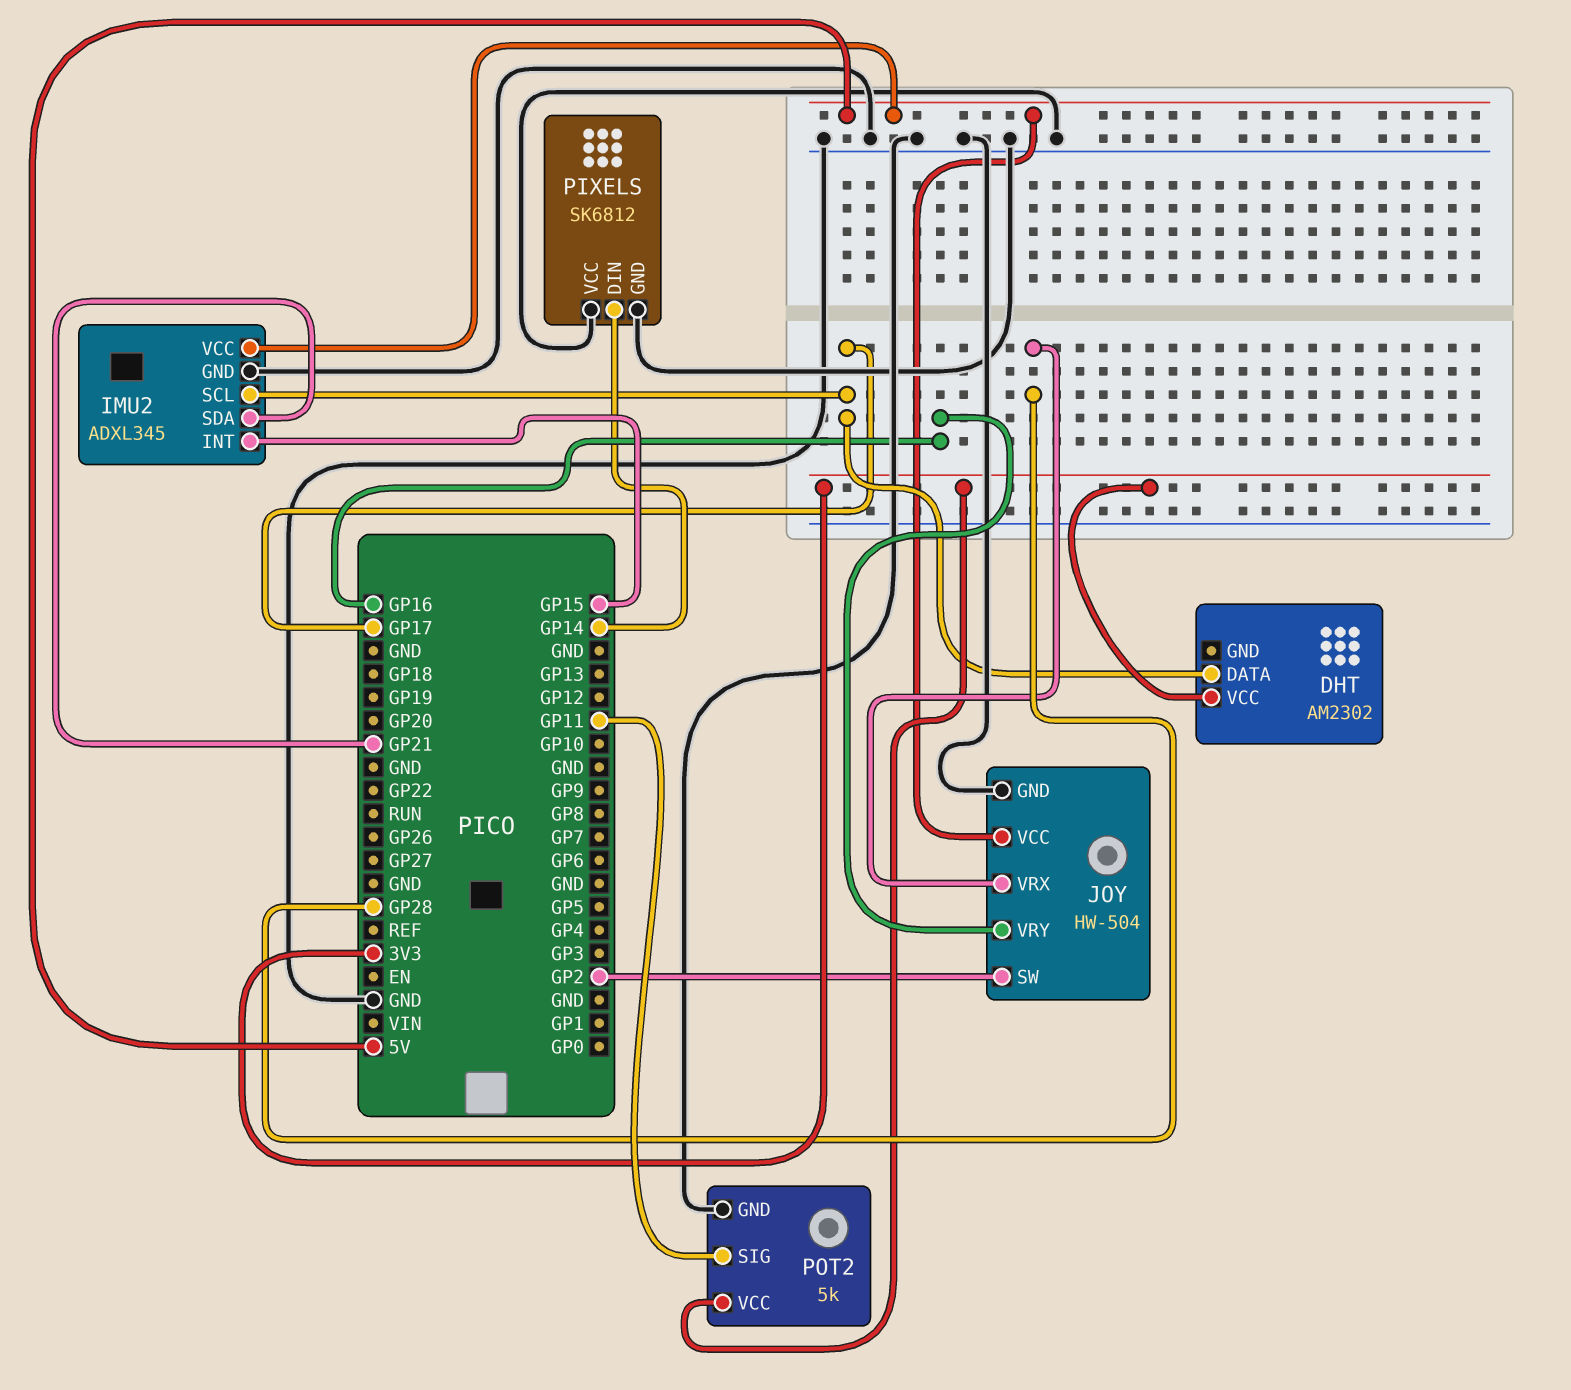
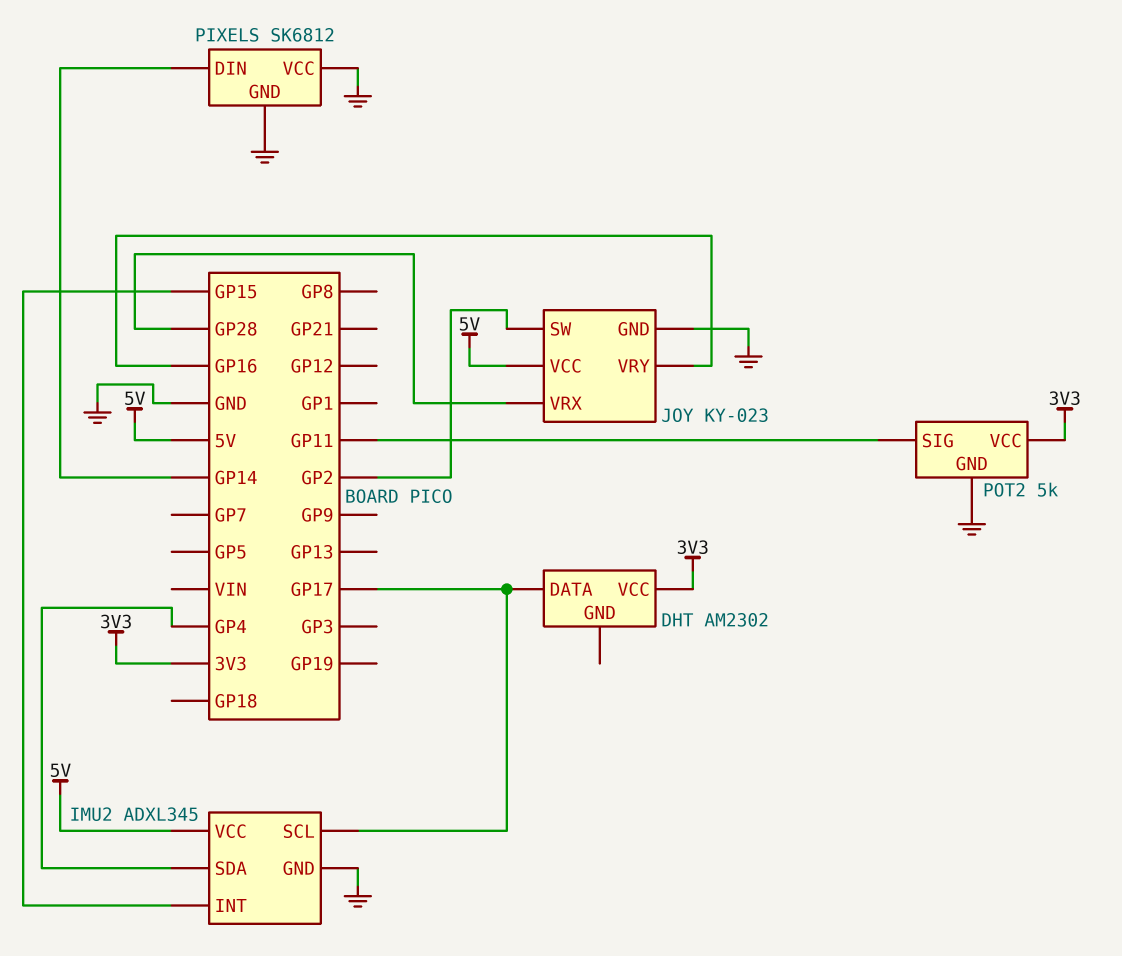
IMU2 pin SDA: GP21 -> GP4
JOY: HW-504 -> KY-023

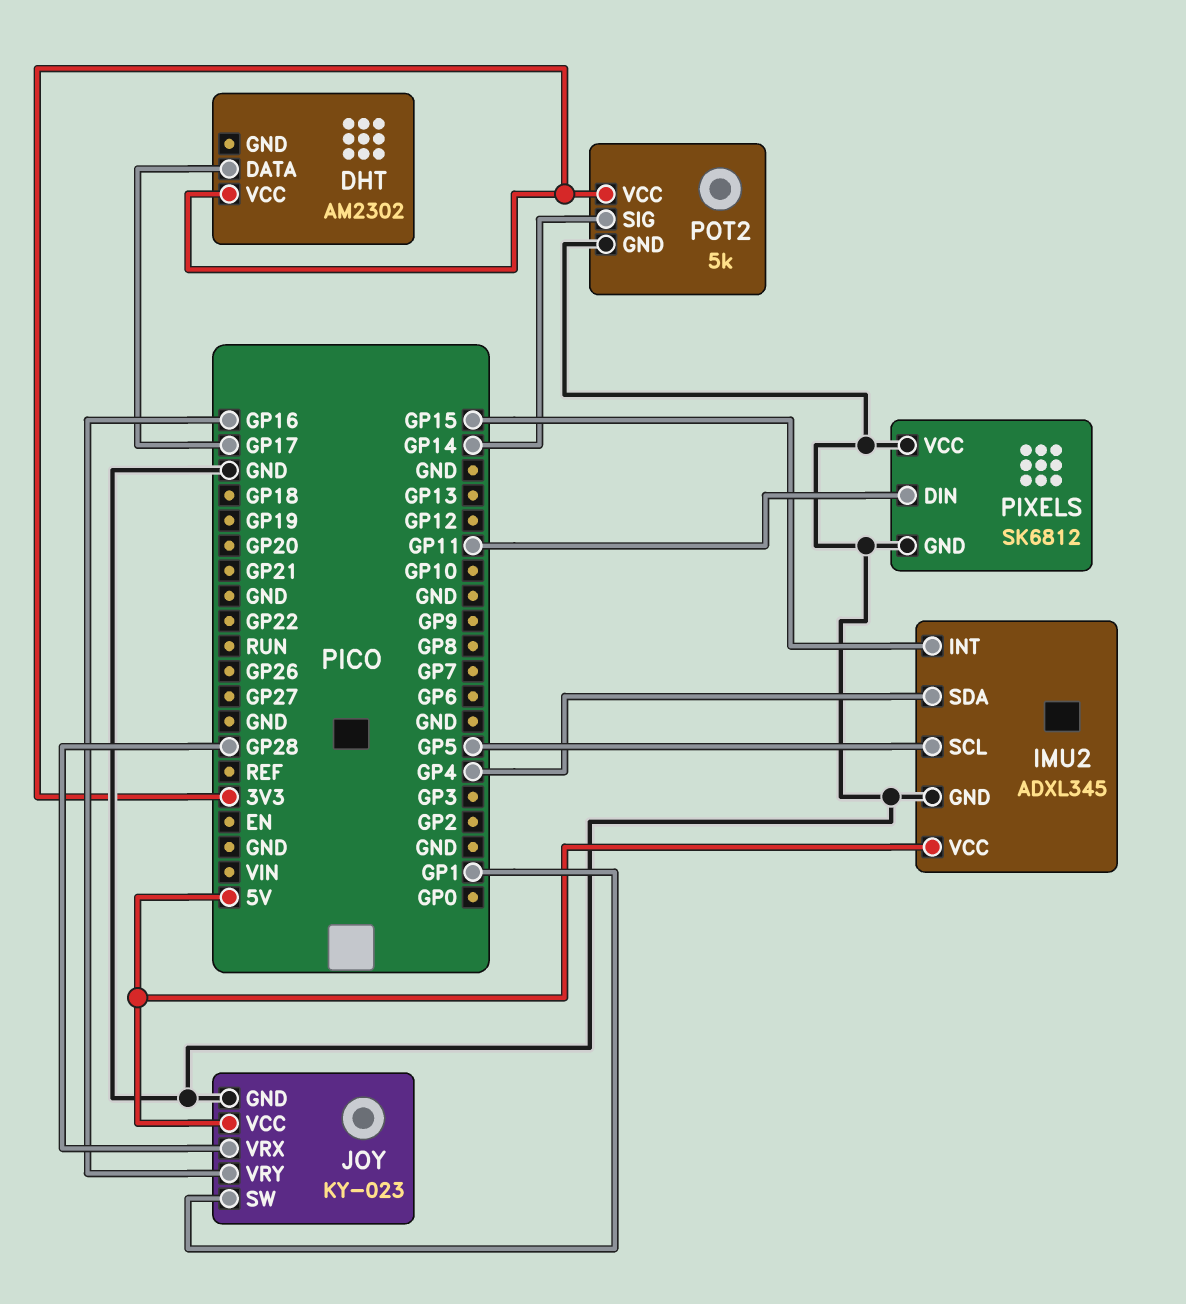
IMU2 pin SCL: GP17 -> GP5
JOY pin SW: GP2 -> GP1
PIXELS pin DIN: GP14 -> GP11
POT2 pin SIG: GP11 -> GP14

